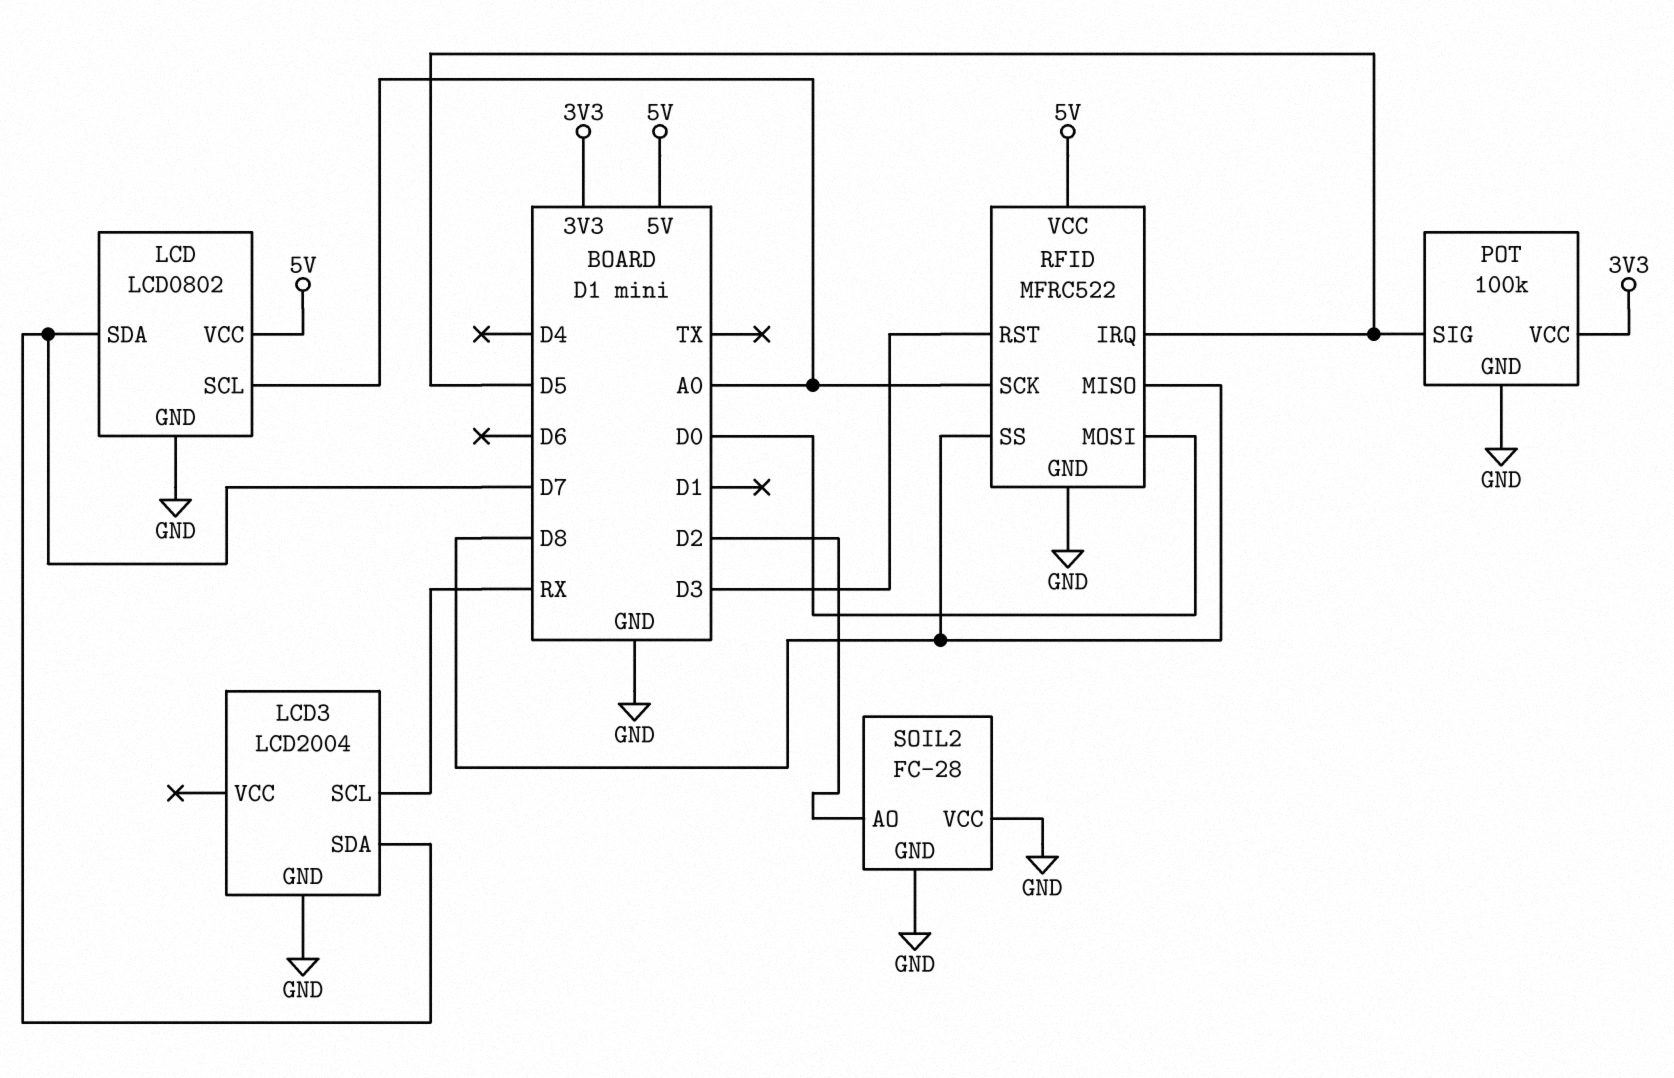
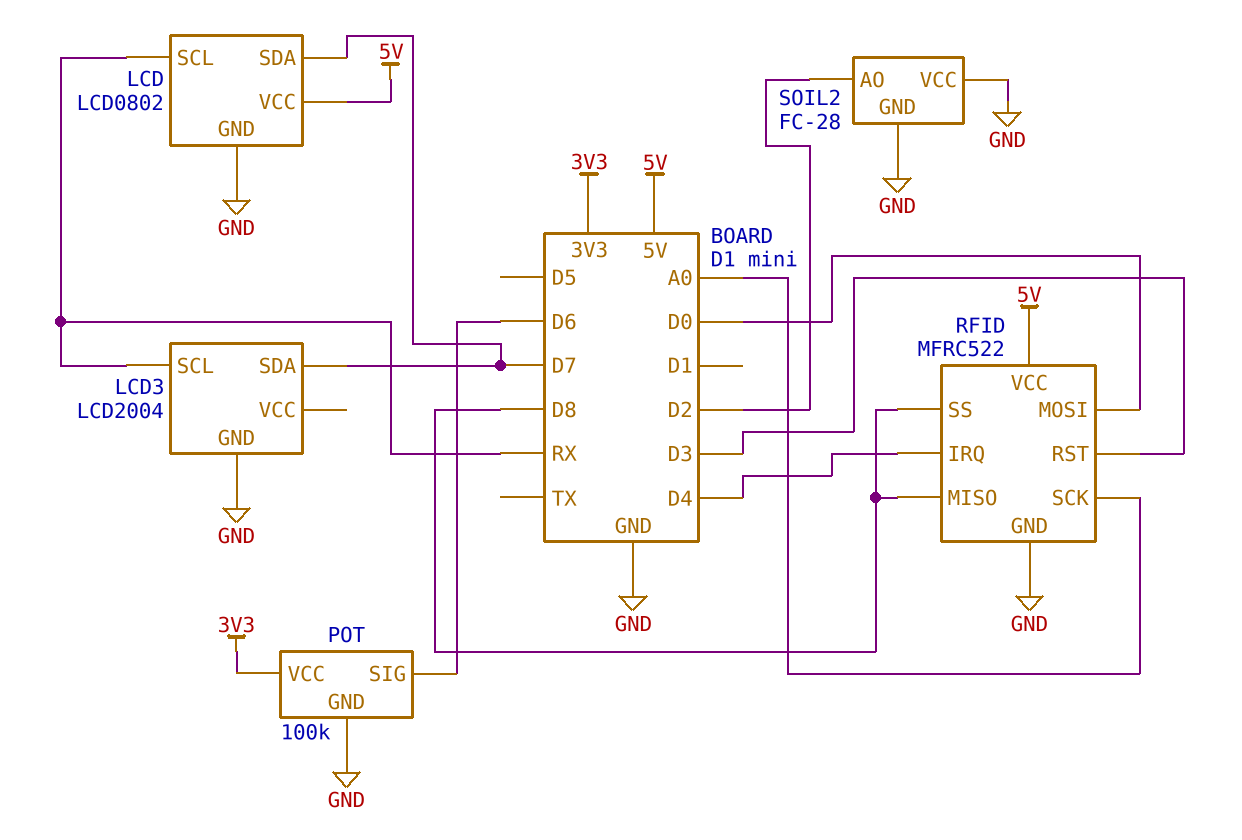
LCD pin SCL: A0 -> RX
POT pin SIG: D5 -> D6
RFID pin IRQ: D5 -> D4

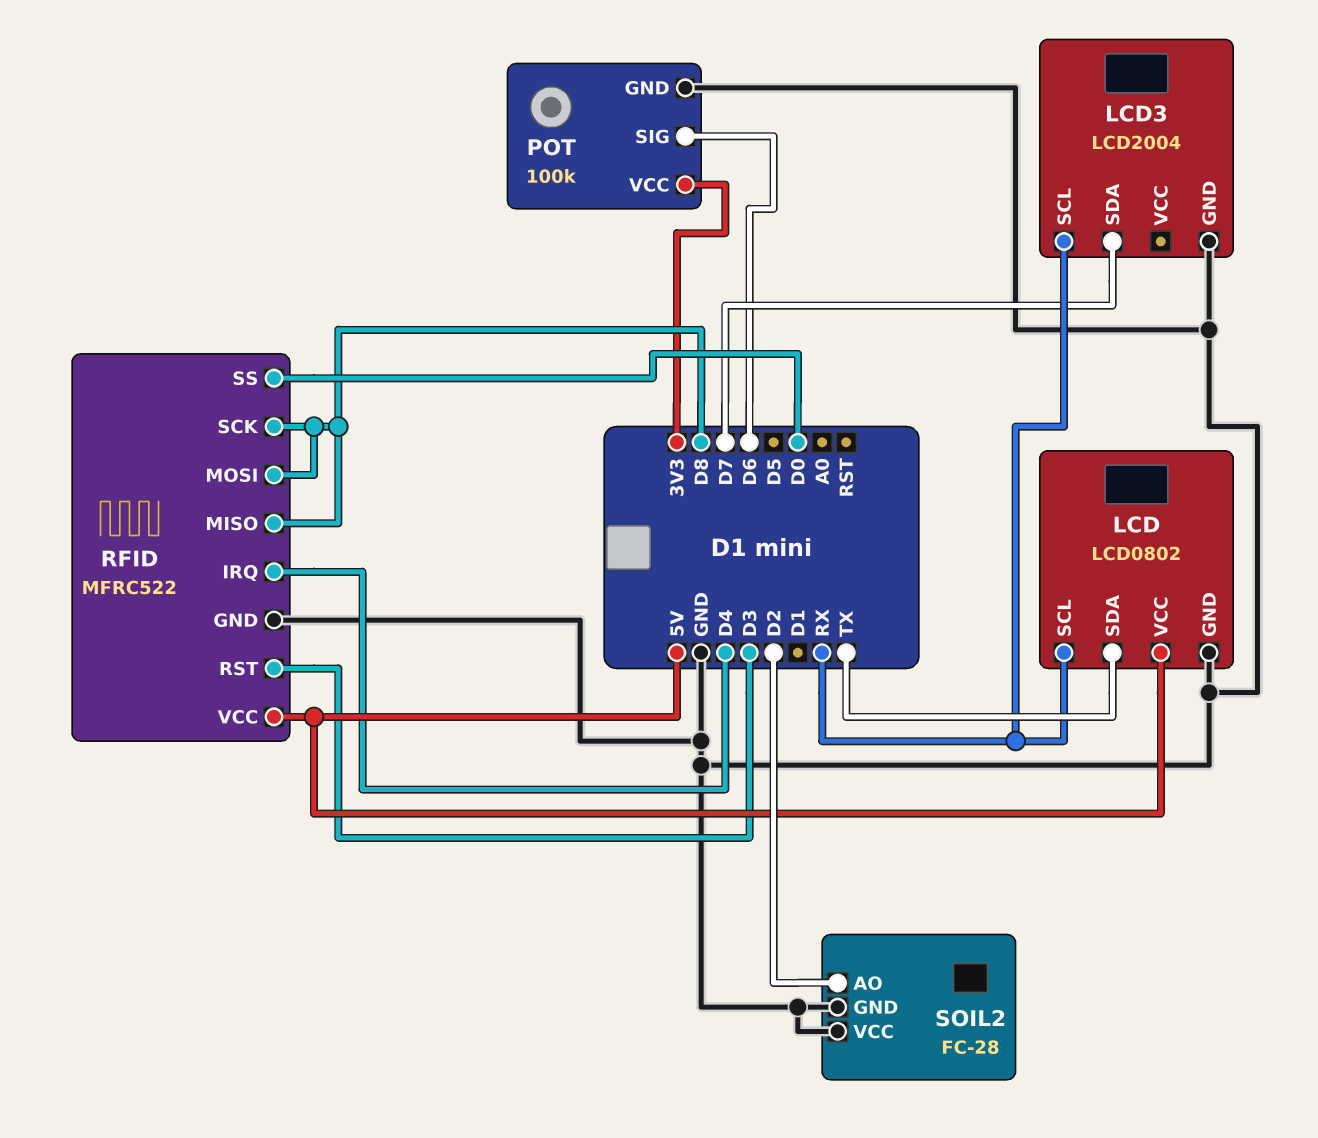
LCD pin SDA: D7 -> TX
RFID pin MOSI: D0 -> D8
RFID pin SCK: A0 -> D8
RFID pin SS: D8 -> D0

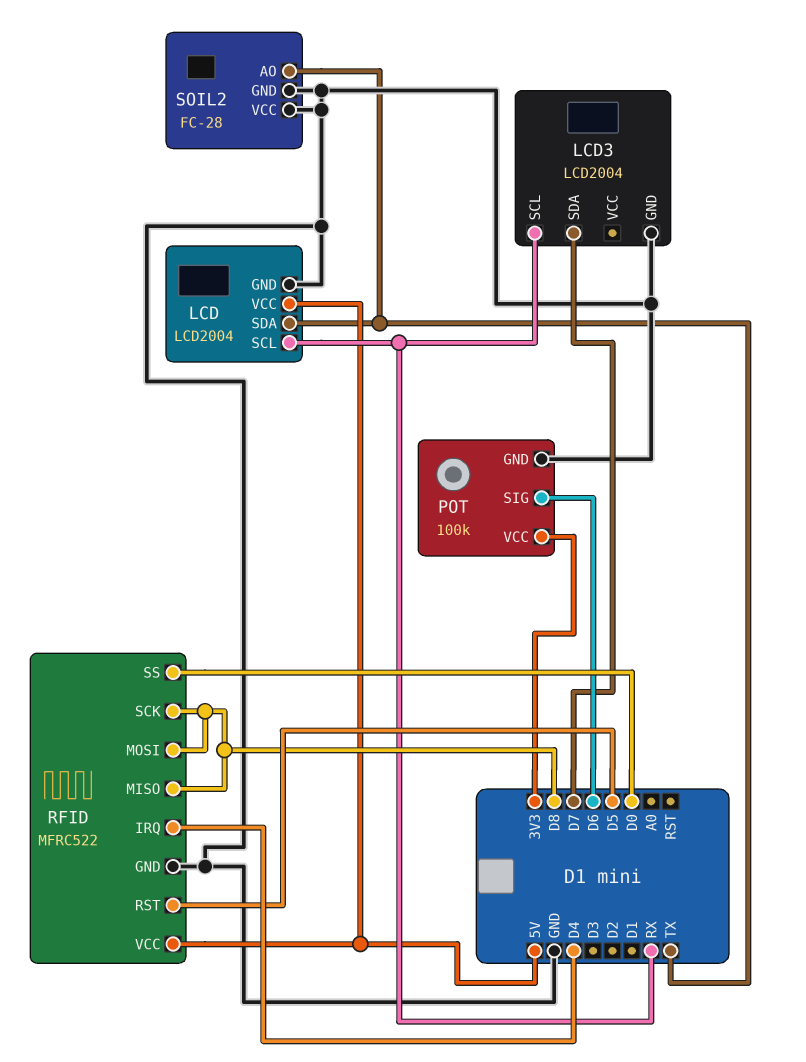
LCD: LCD0802 -> LCD2004
RFID pin RST: D3 -> D5
SOIL2 pin AO: D2 -> TX

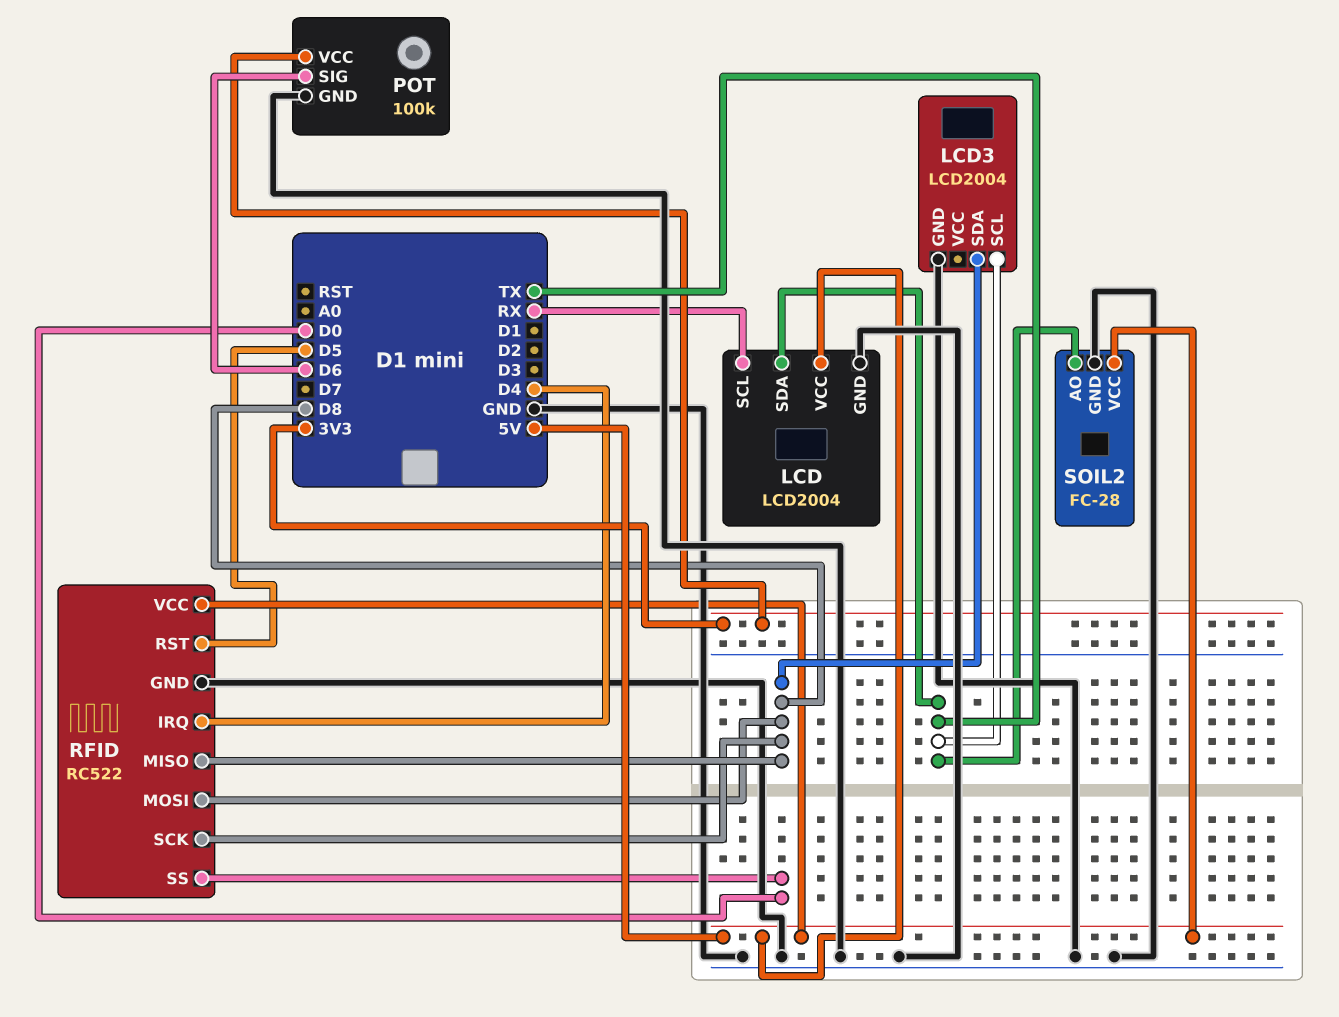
LCD3 pin SCL: RX -> TX
LCD3 pin SDA: D7 -> D8
RFID: MFRC522 -> RC522
SOIL2 pin VCC: GND -> 5V

